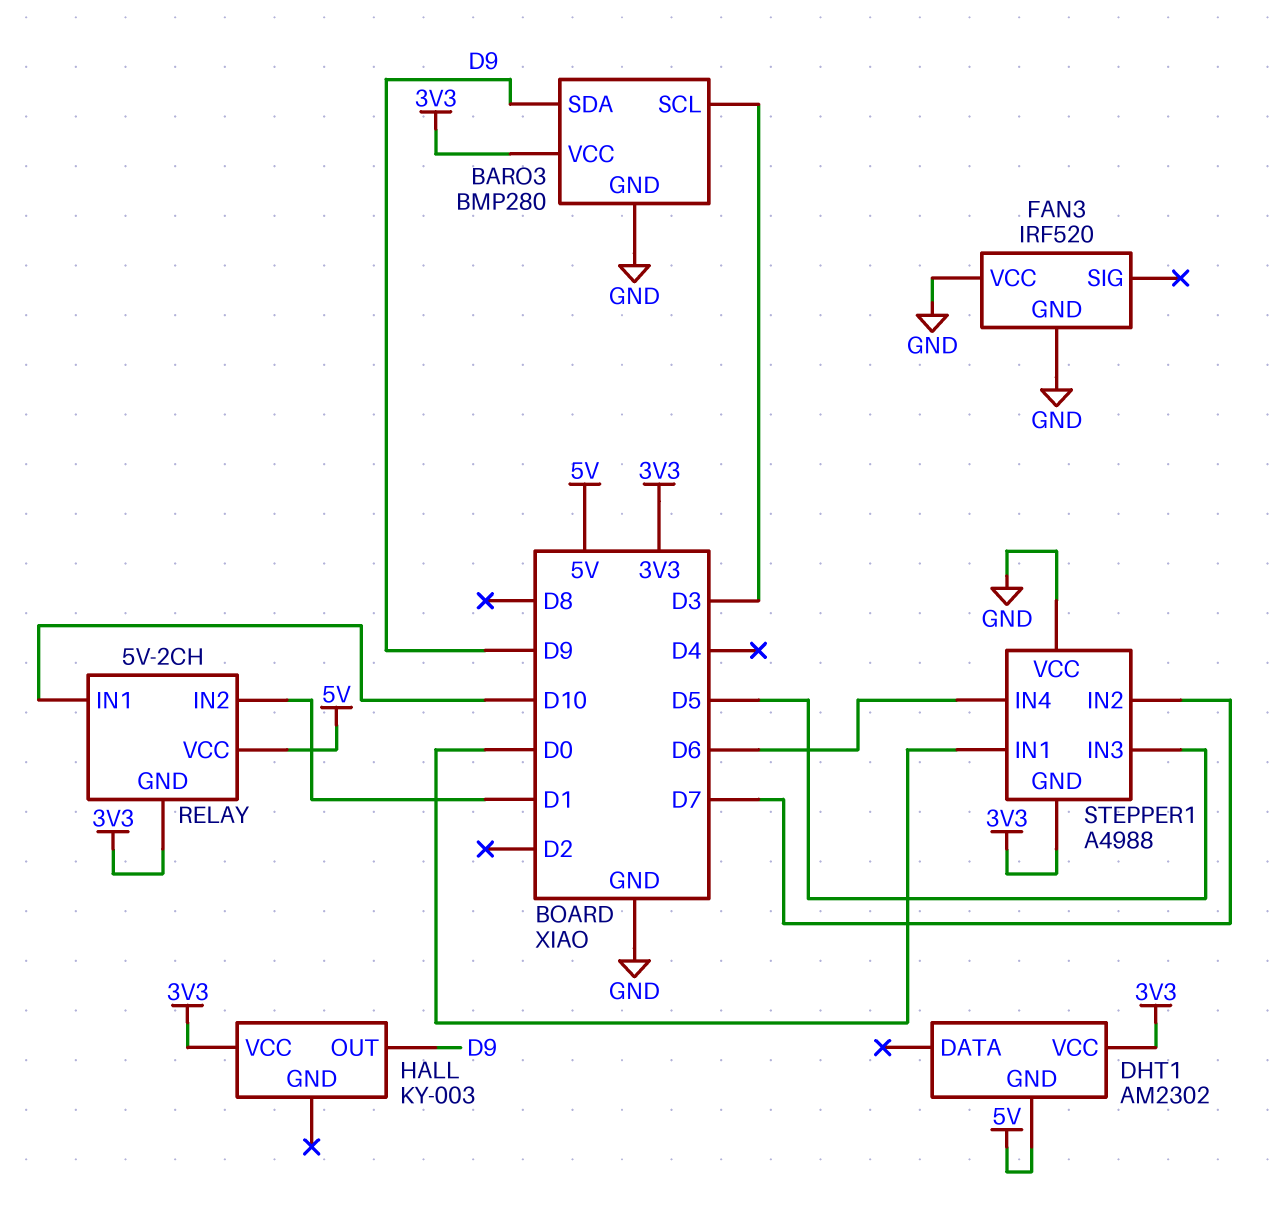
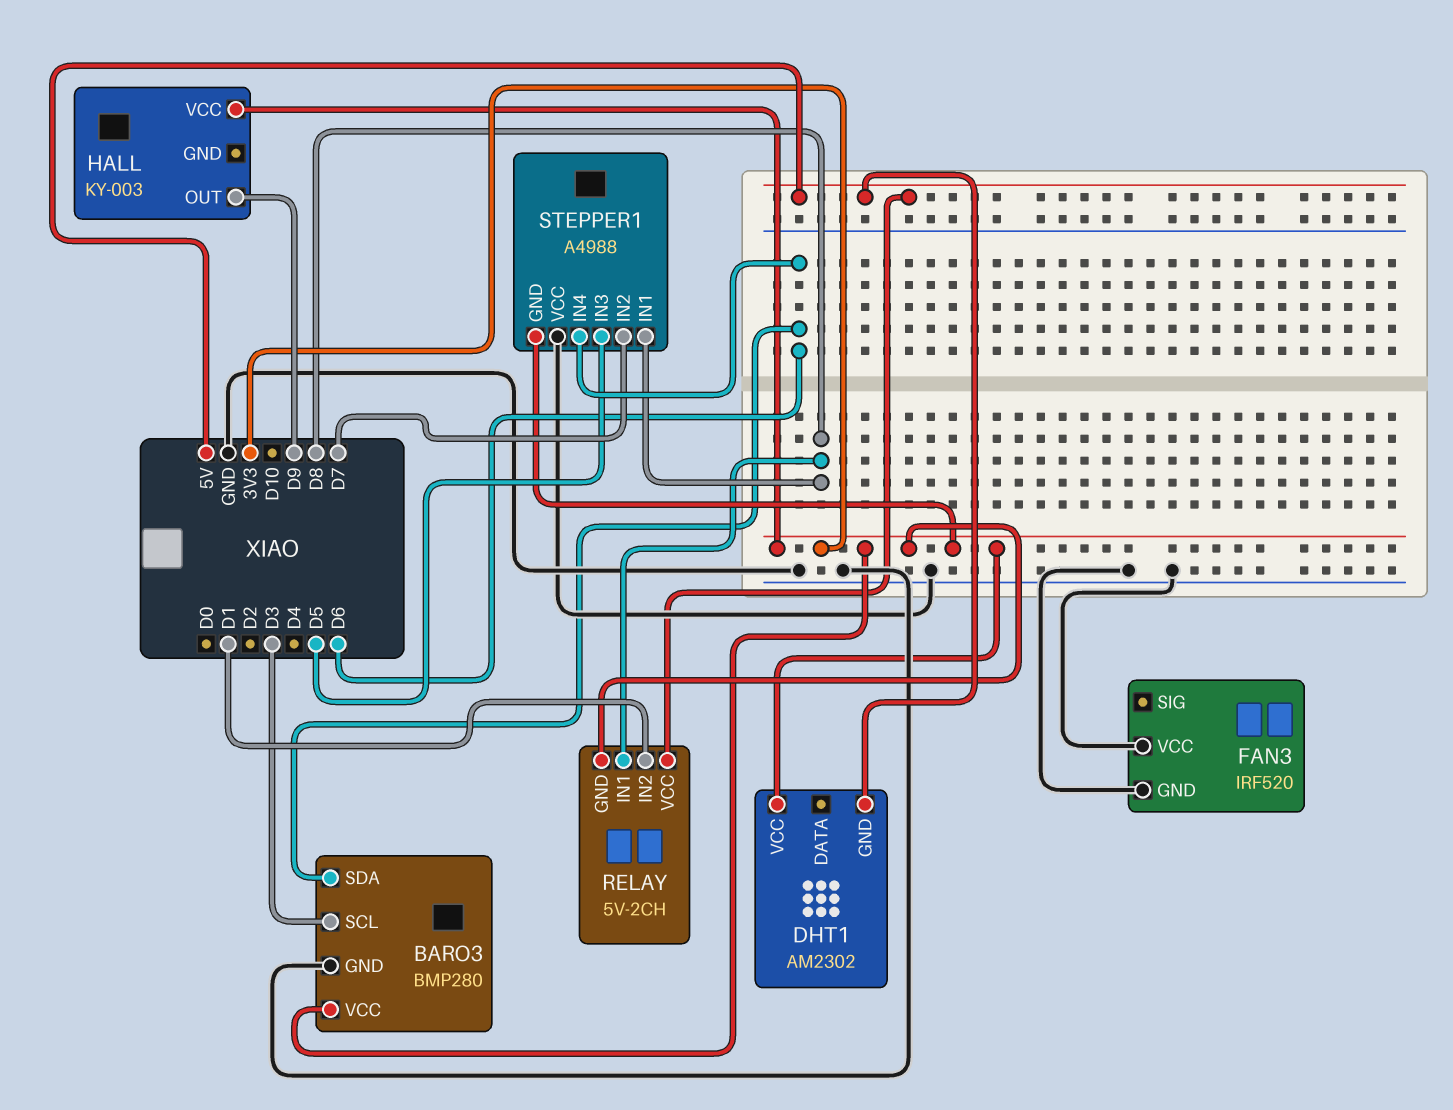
BARO3 pin SDA: D9 -> D6
RELAY pin IN1: D10 -> D8
STEPPER1 pin IN1: D0 -> D8

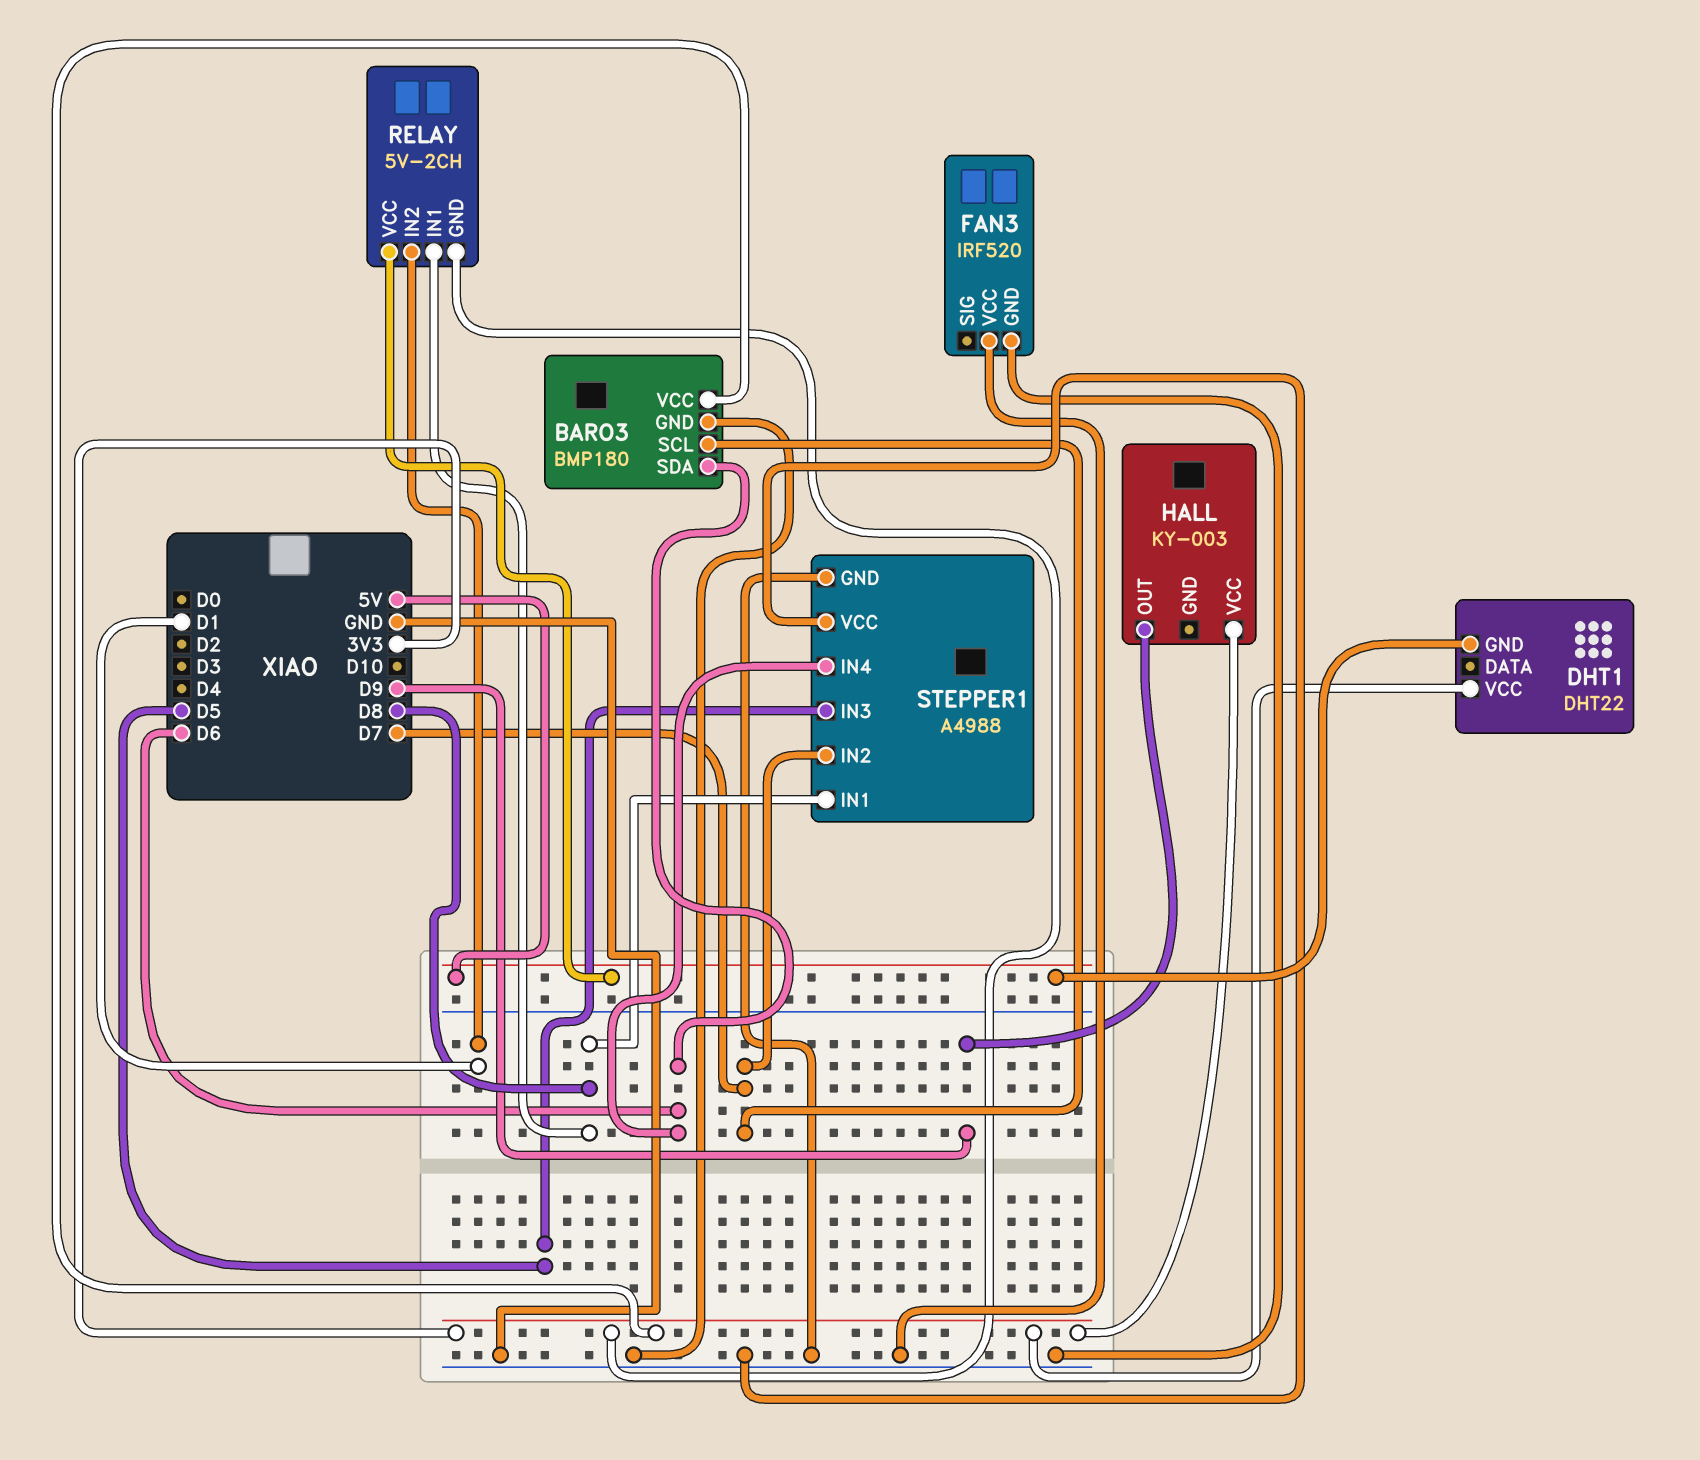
BARO3: BMP280 -> BMP180
BARO3 pin SCL: D3 -> D7
DHT1: AM2302 -> DHT22
STEPPER1 pin GND: 3V3 -> GND

